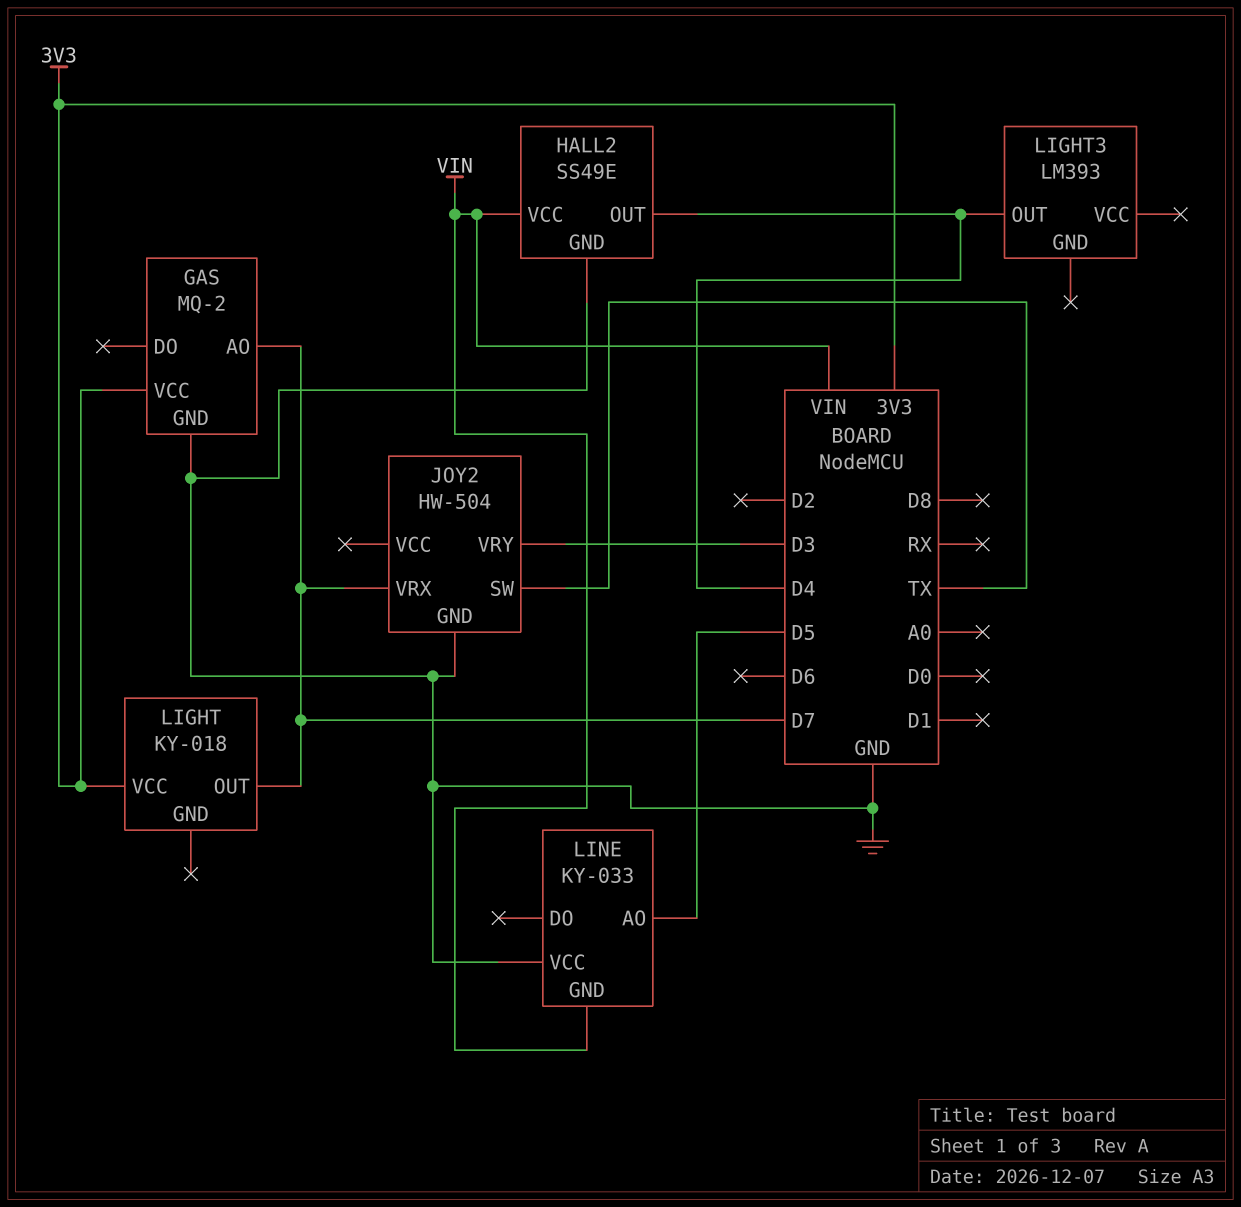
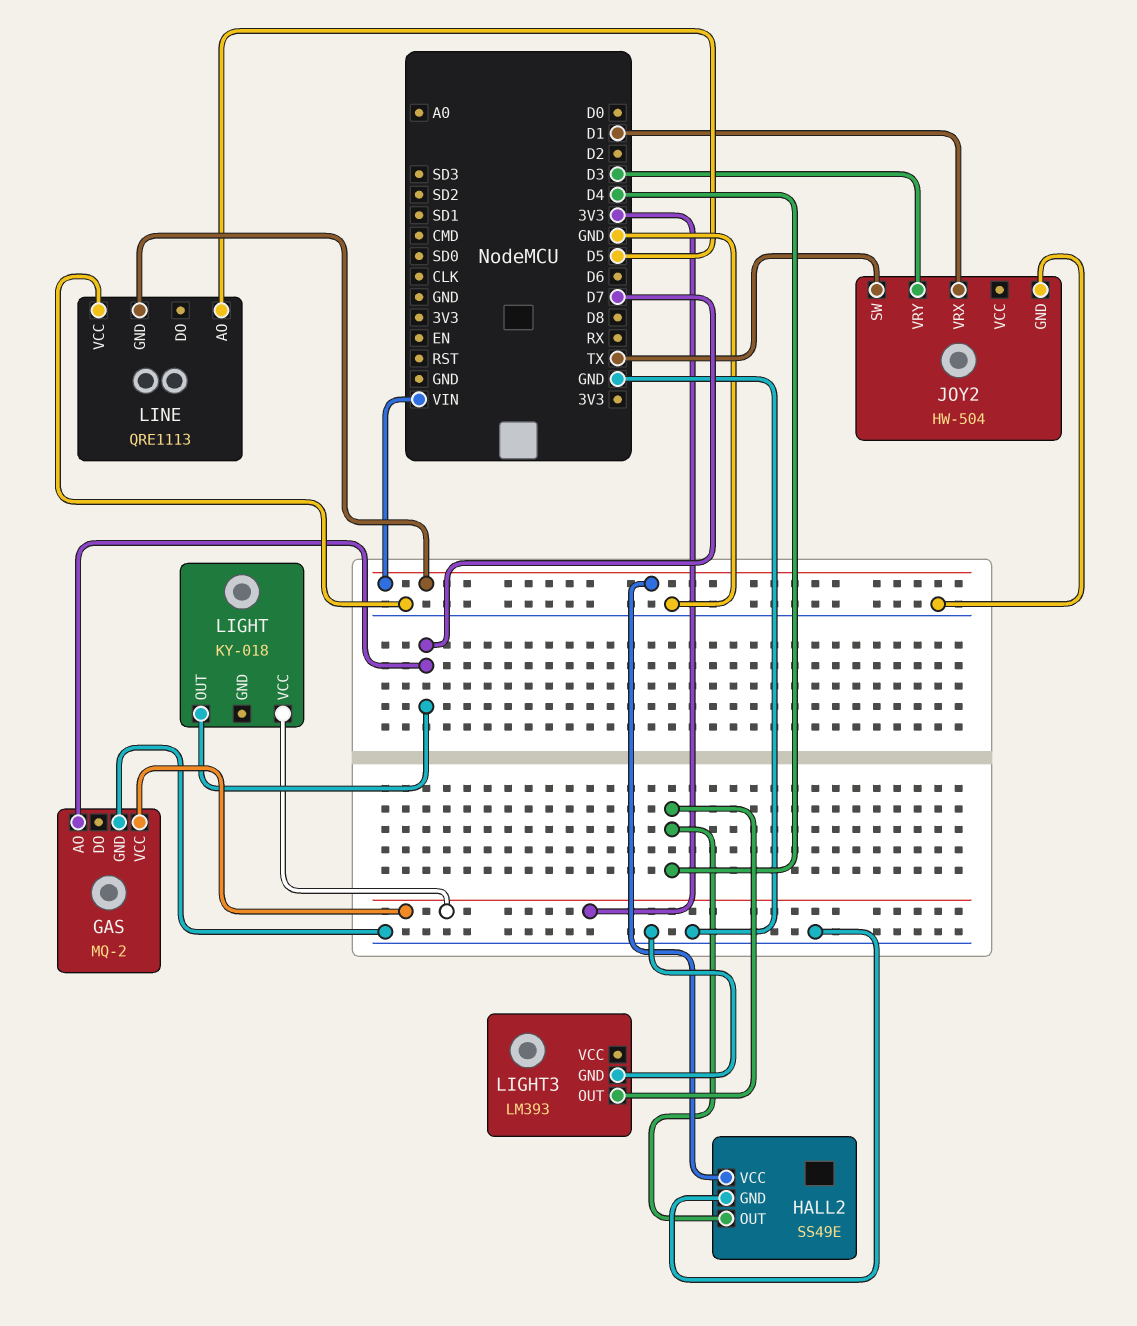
JOY2 pin VRX: D7 -> D1
LIGHT3 pin GND: none -> GND
LINE: KY-033 -> QRE1113

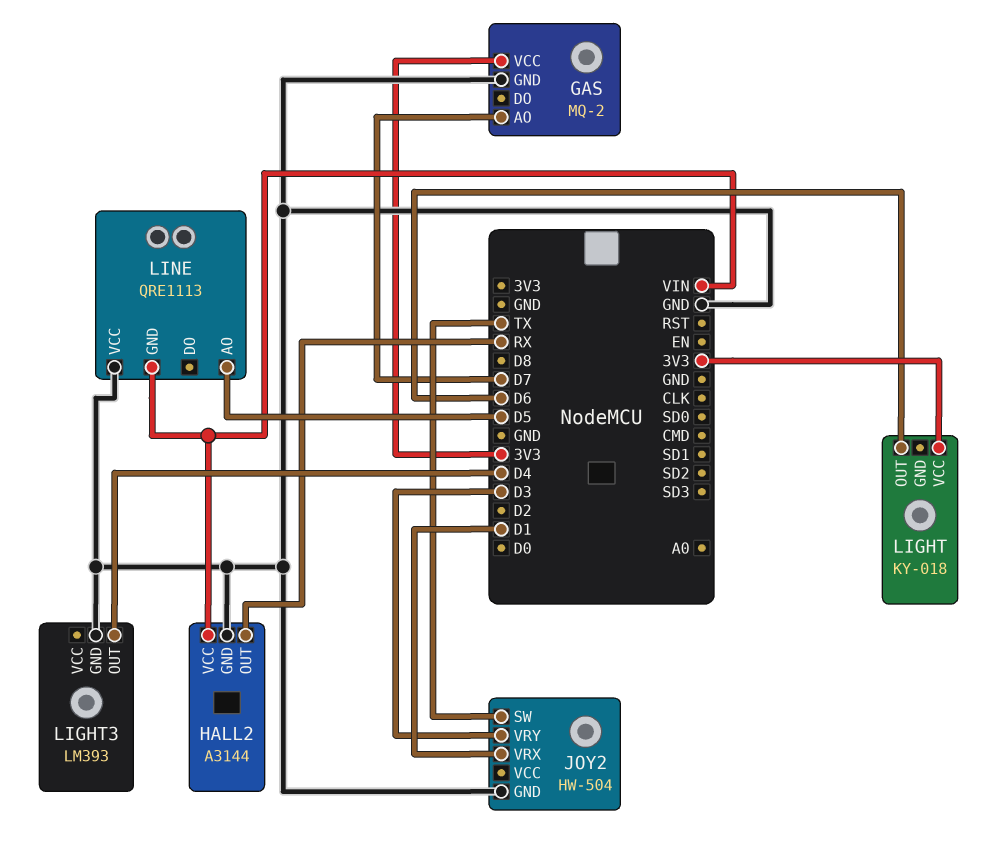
HALL2: SS49E -> A3144
HALL2 pin OUT: D4 -> RX
LIGHT pin OUT: D7 -> D6

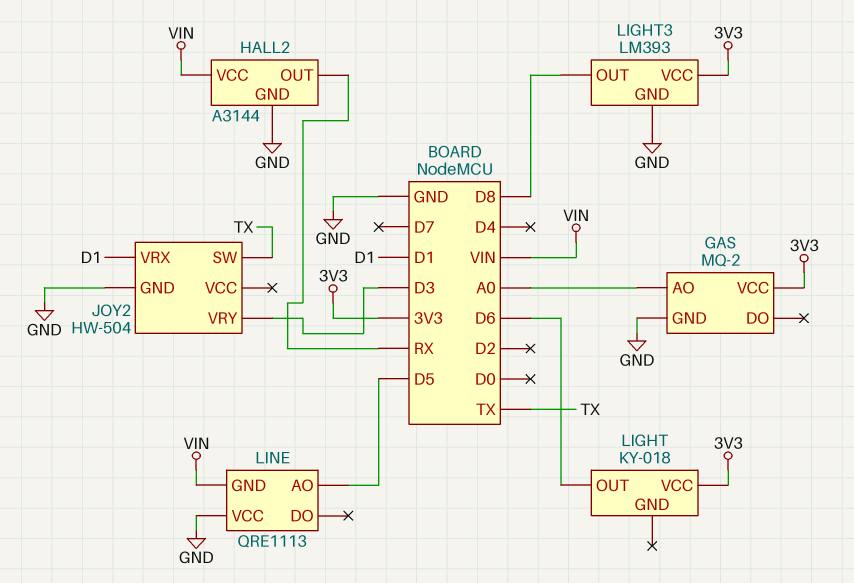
GAS pin AO: D7 -> A0
LIGHT3 pin OUT: D4 -> D8
LIGHT3 pin VCC: none -> 3V3

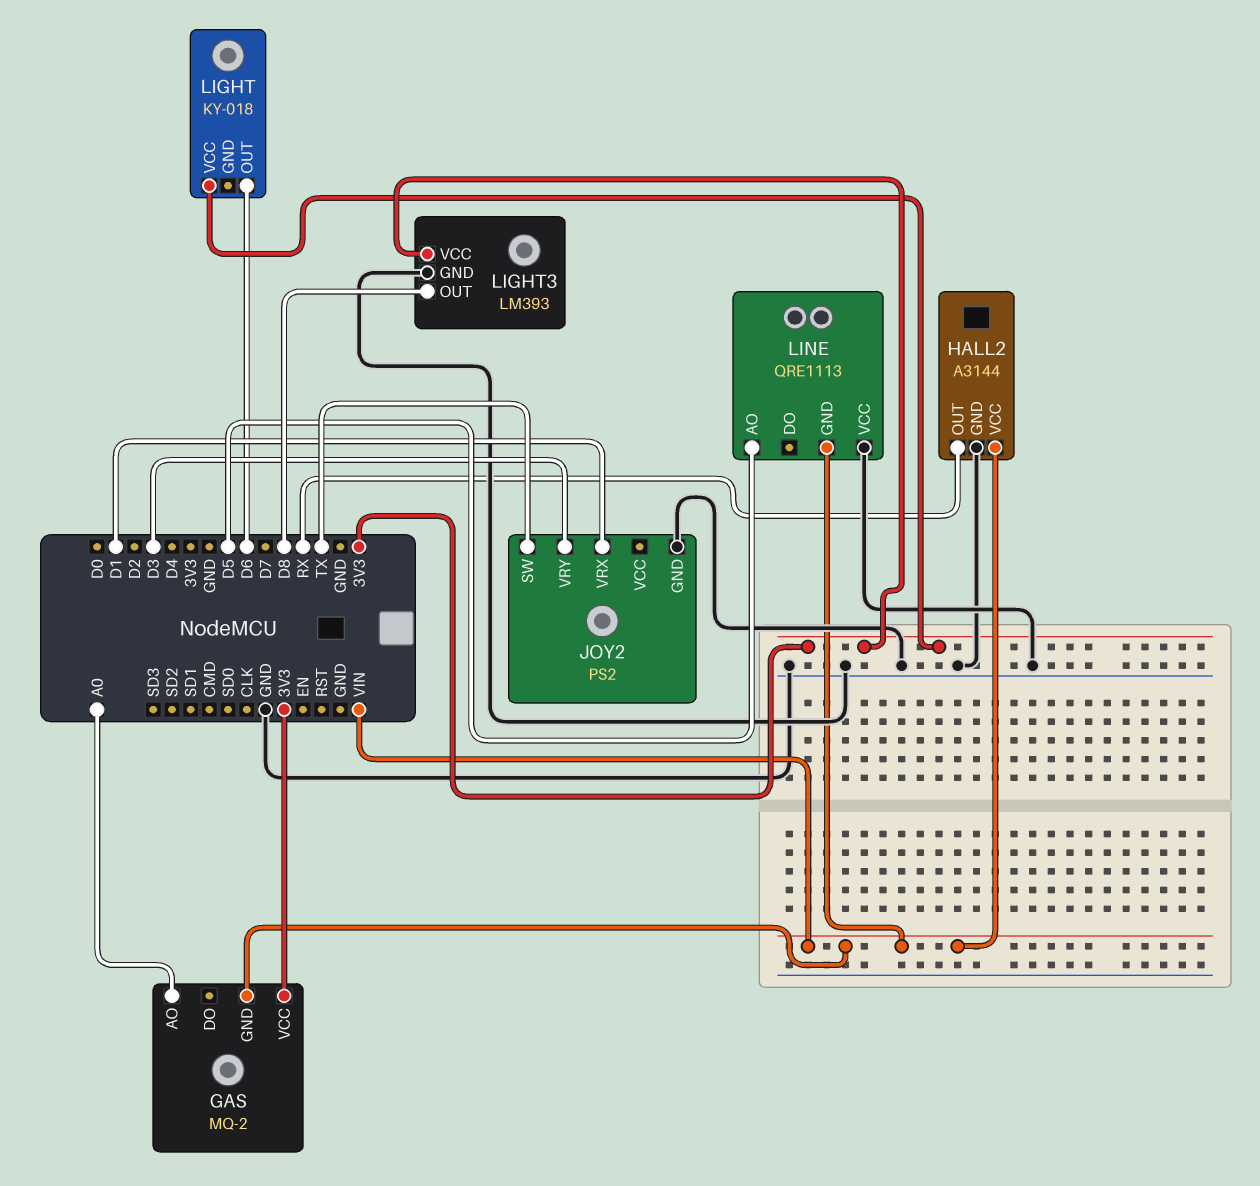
GAS pin GND: GND -> VIN
JOY2: HW-504 -> PS2

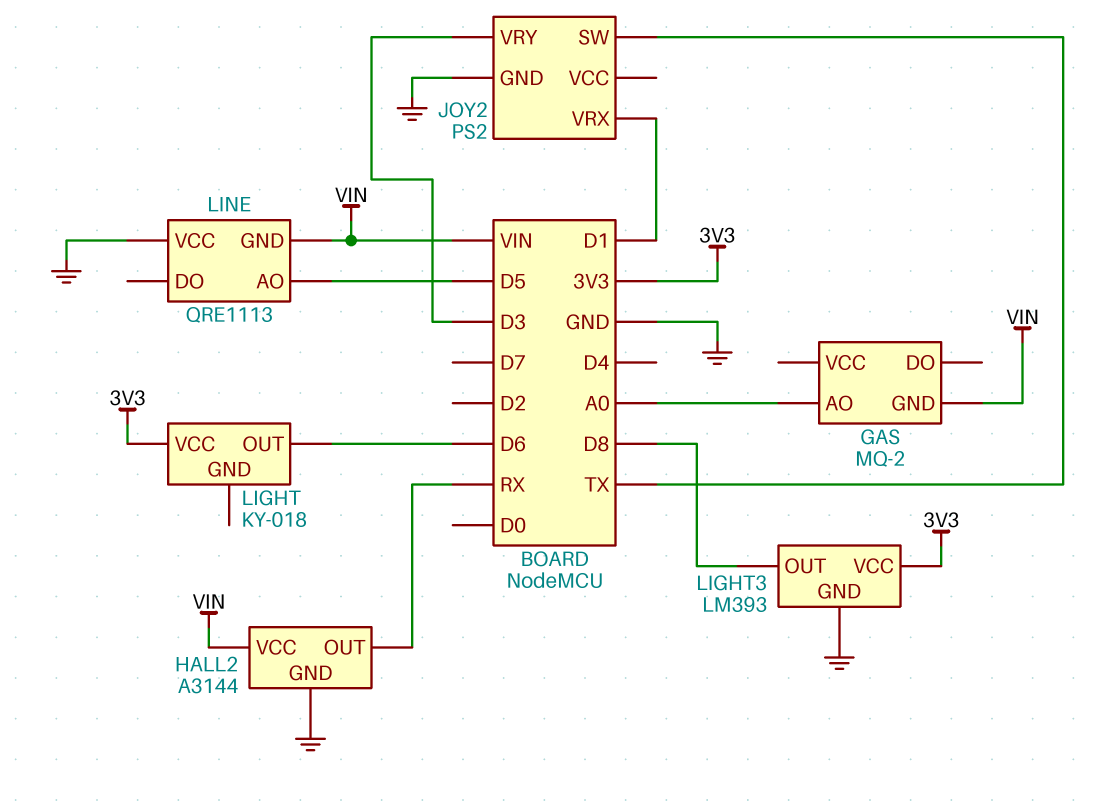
GAS pin VCC: 3V3 -> none

